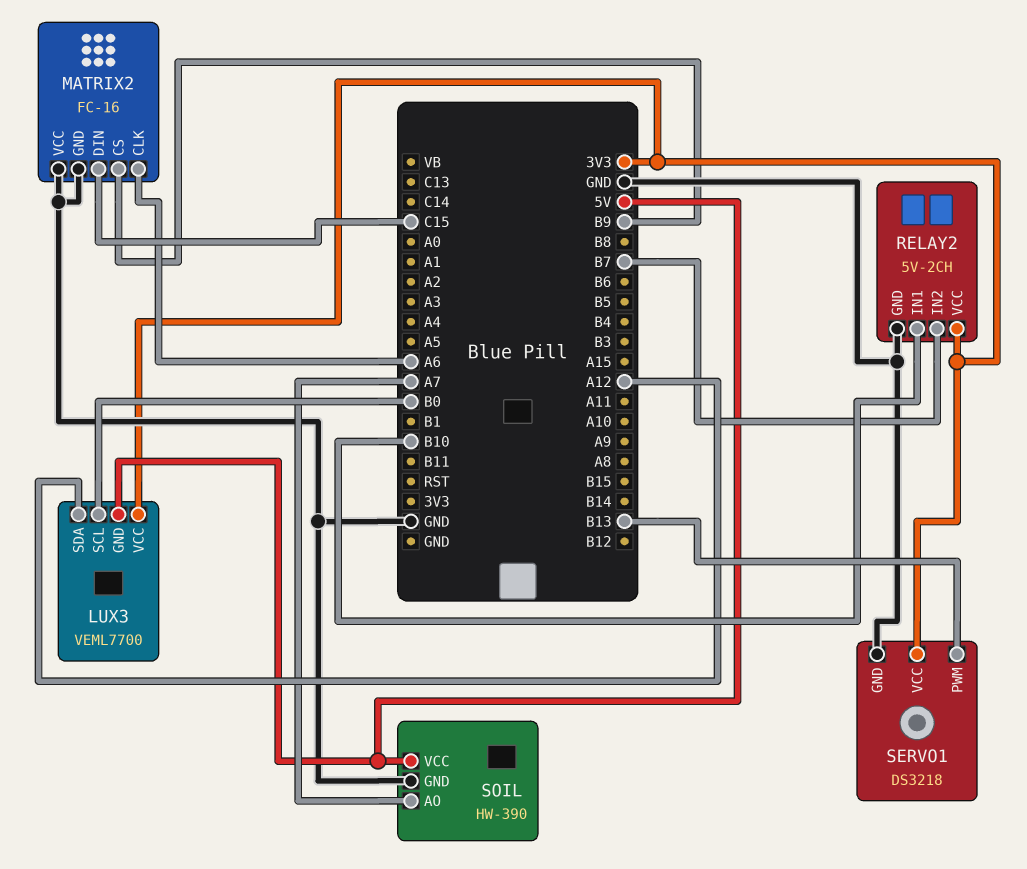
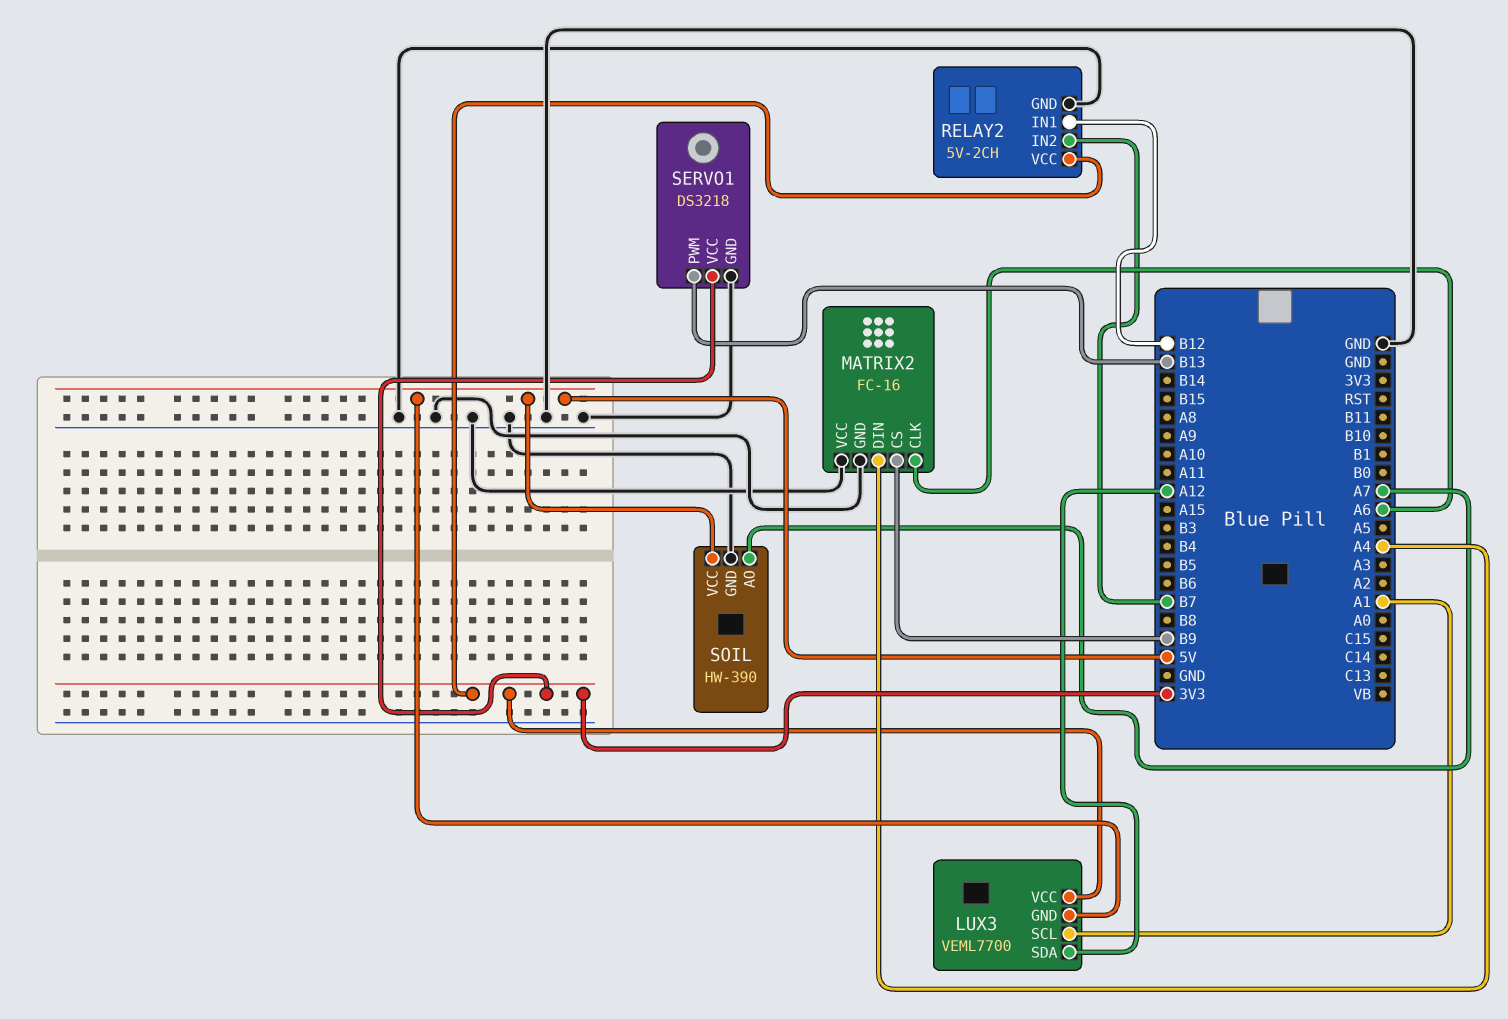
LUX3 pin SCL: B0 -> A1
MATRIX2 pin DIN: C15 -> A4
RELAY2 pin IN1: B10 -> B12

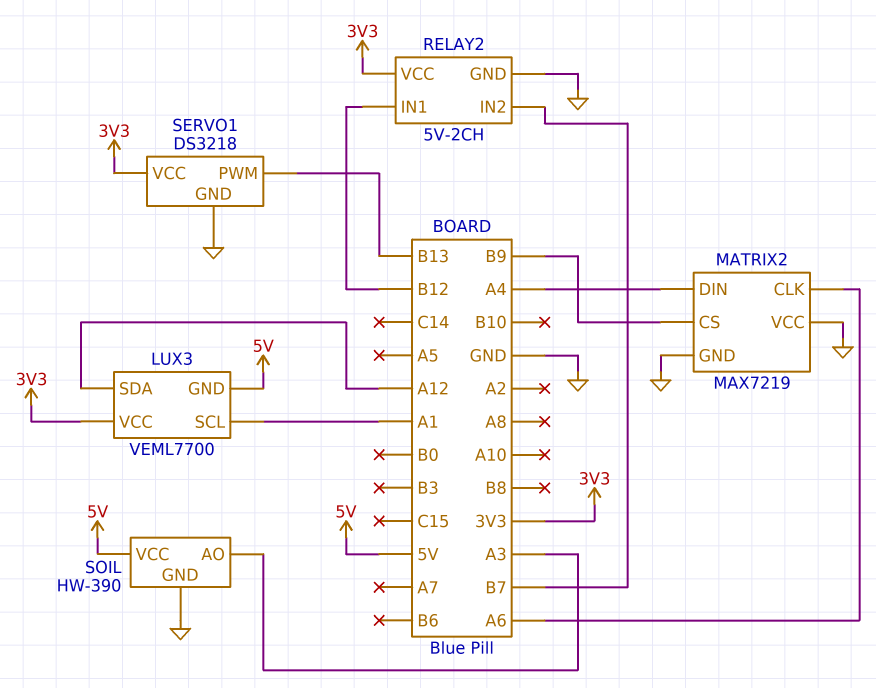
MATRIX2: FC-16 -> MAX7219
SOIL pin AO: A7 -> A3

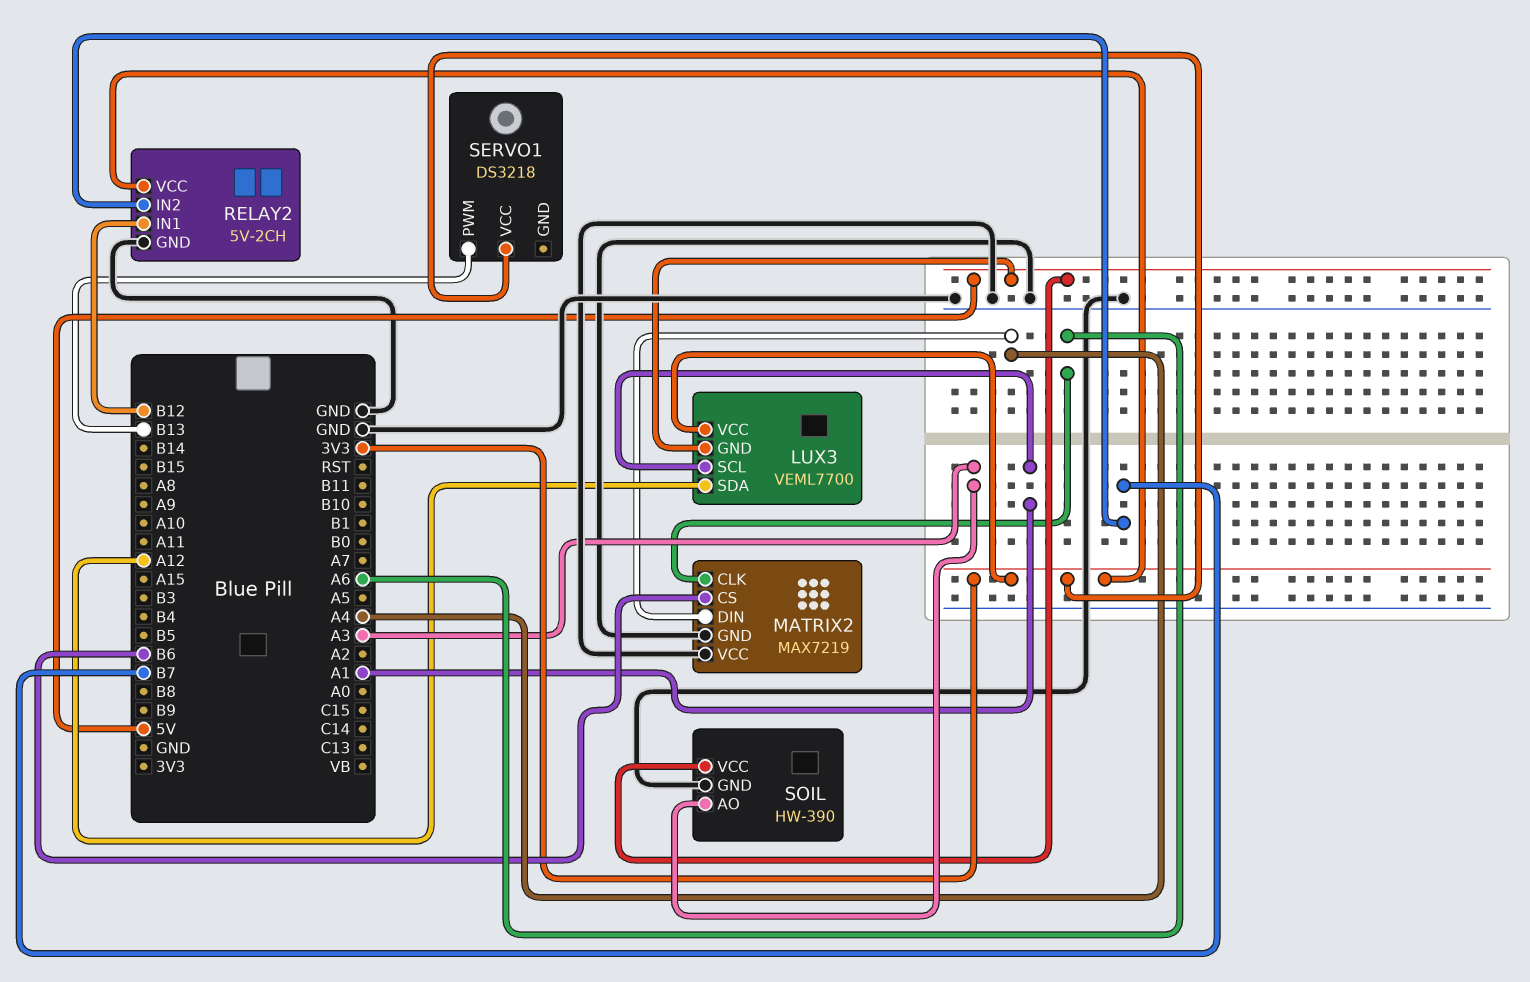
MATRIX2 pin CS: B9 -> B6
SERVO1 pin GND: GND -> none

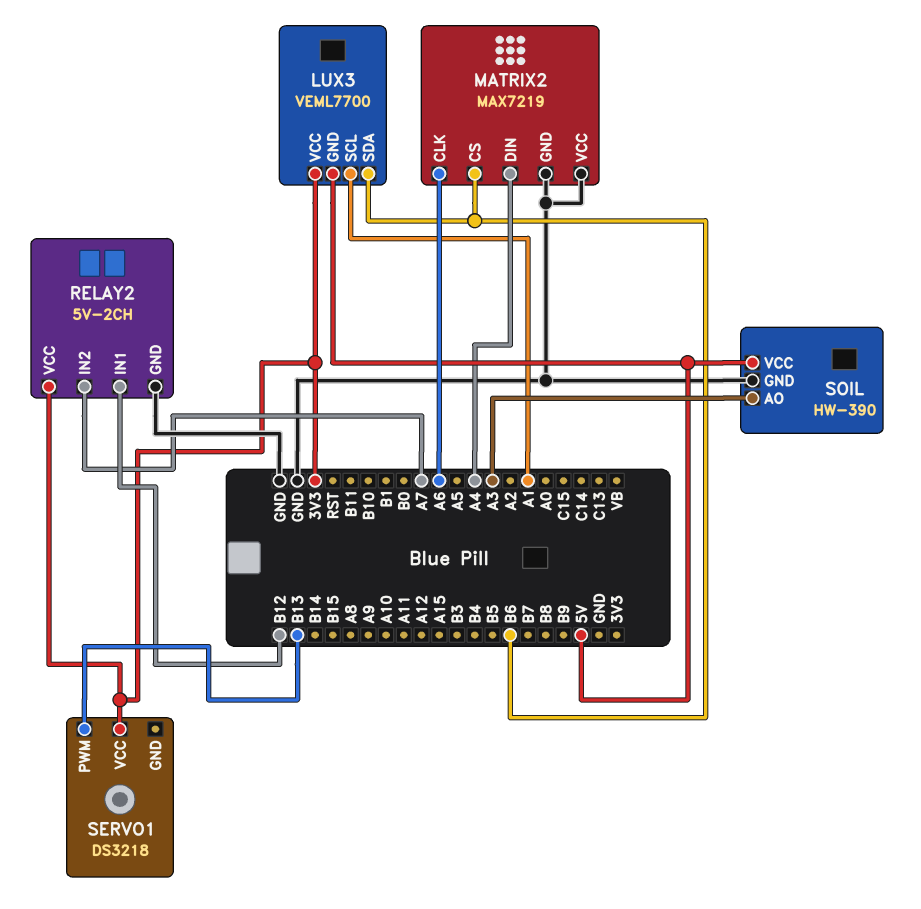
LUX3 pin SDA: A12 -> B6
RELAY2 pin IN2: B7 -> A7

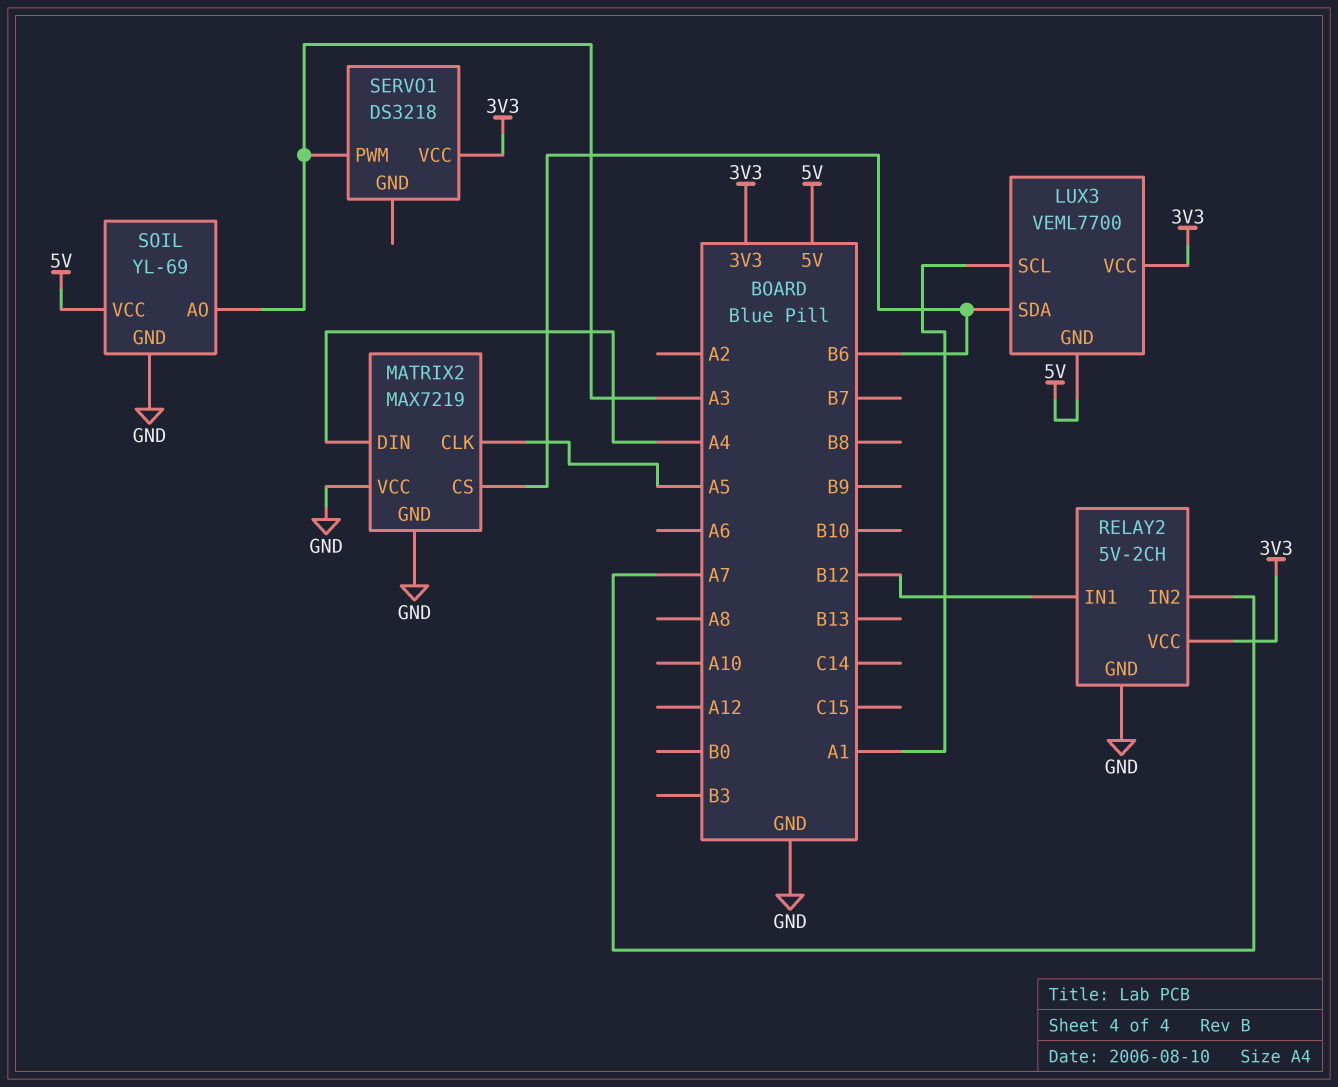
MATRIX2 pin CLK: A6 -> A5
SERVO1 pin PWM: B13 -> A3
SOIL: HW-390 -> YL-69

